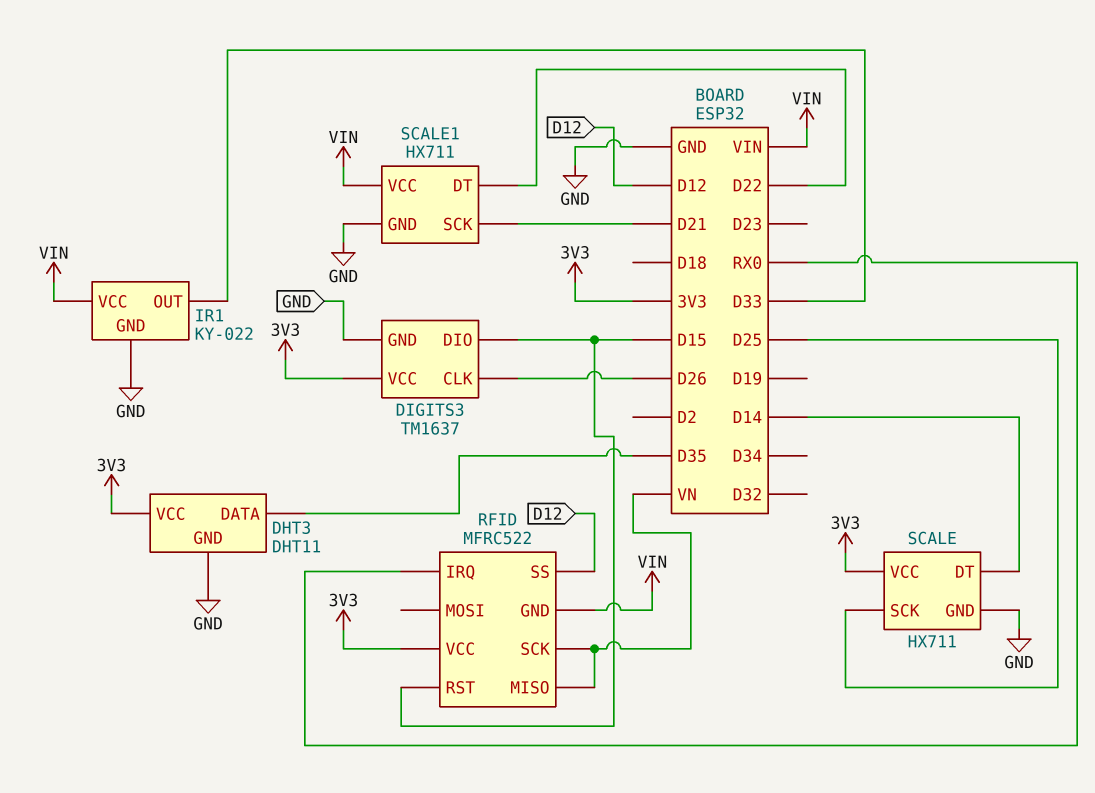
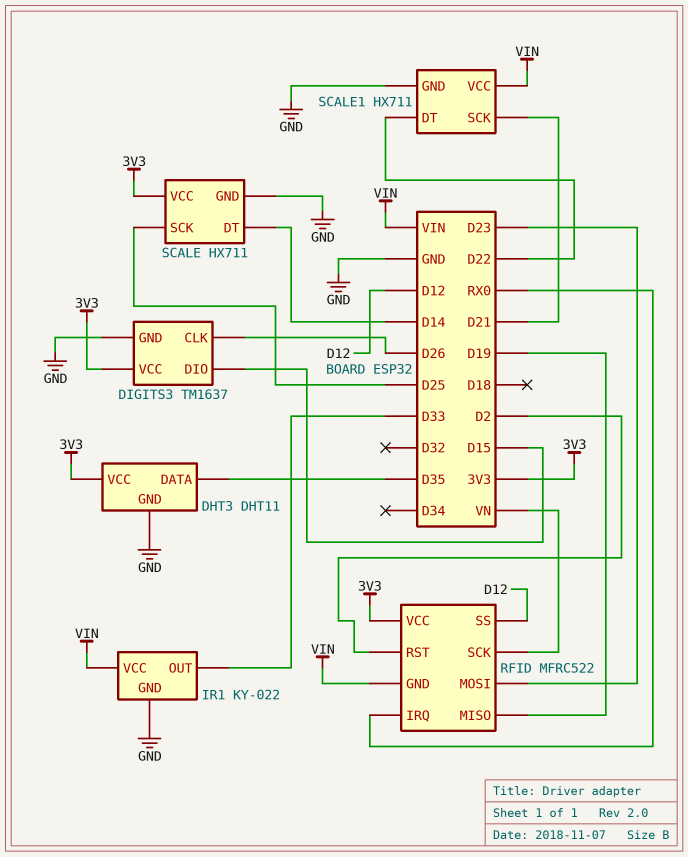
RFID pin MISO: VN -> D19
RFID pin MOSI: none -> D23
RFID pin RST: D15 -> D2

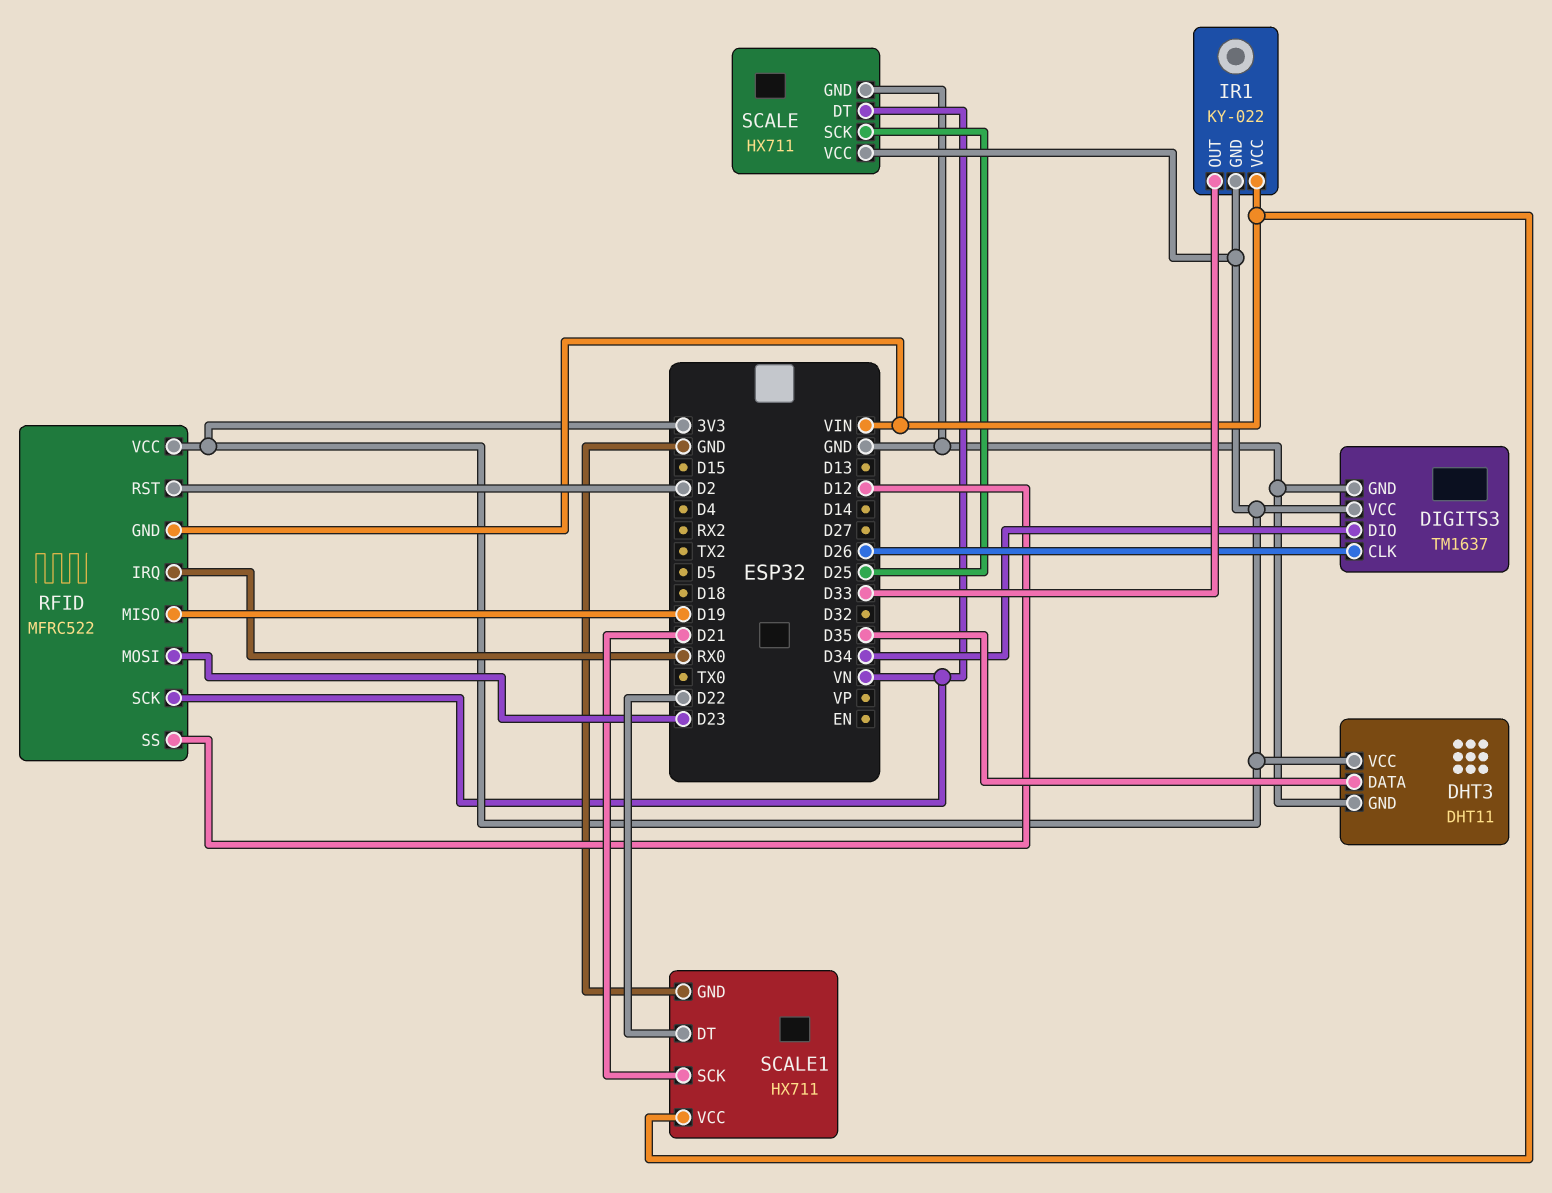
DIGITS3 pin DIO: D15 -> D34
IR1 pin GND: GND -> 3V3
SCALE pin DT: D14 -> VN

